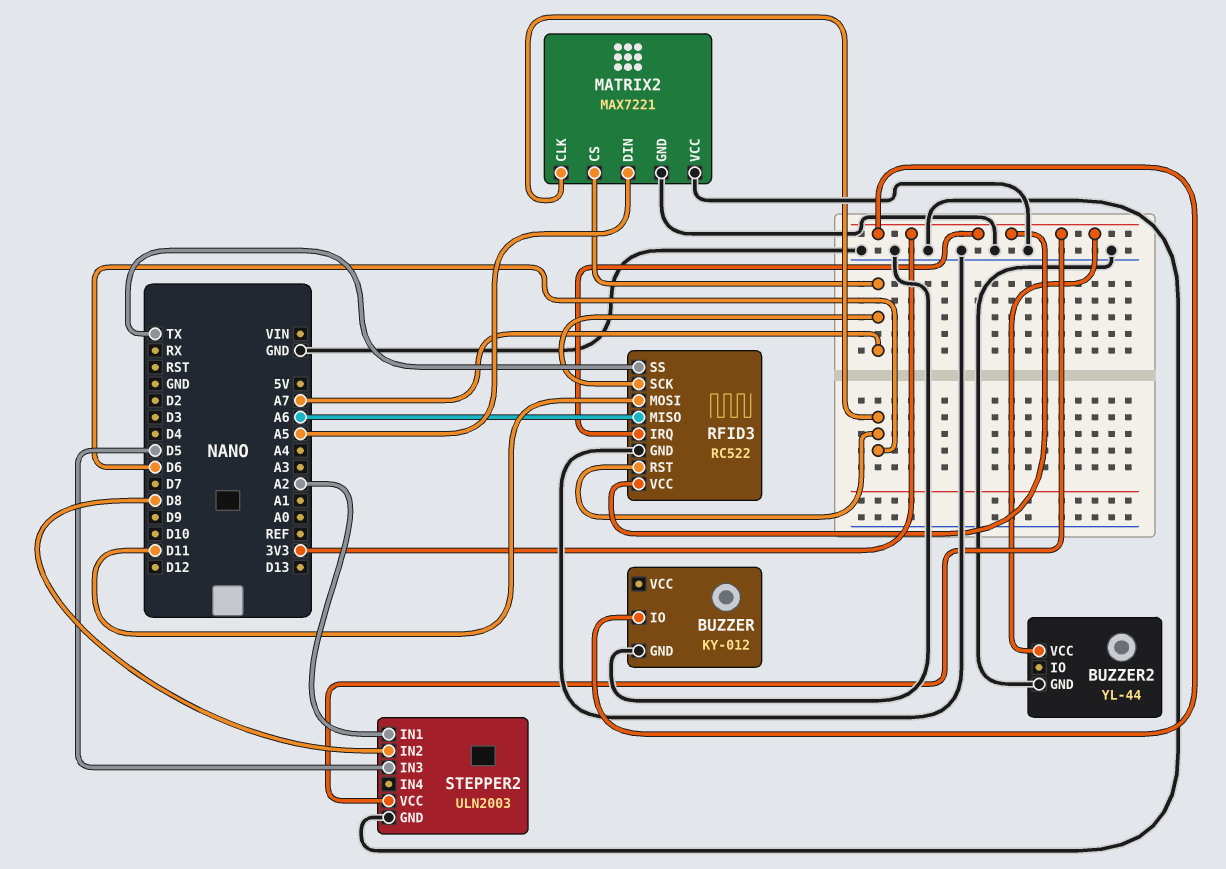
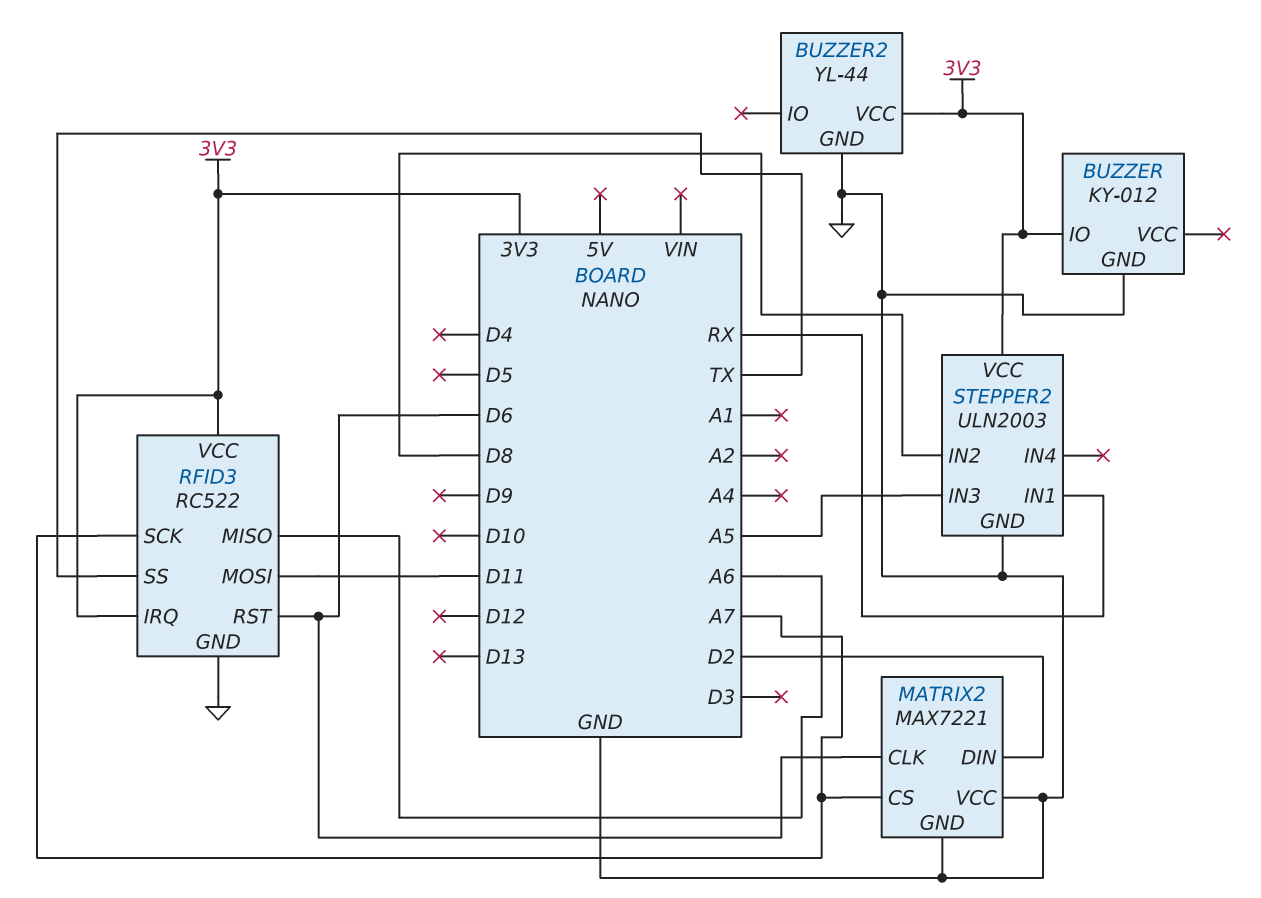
MATRIX2 pin DIN: A5 -> D2
STEPPER2 pin IN1: A2 -> RX
STEPPER2 pin IN3: D5 -> A5

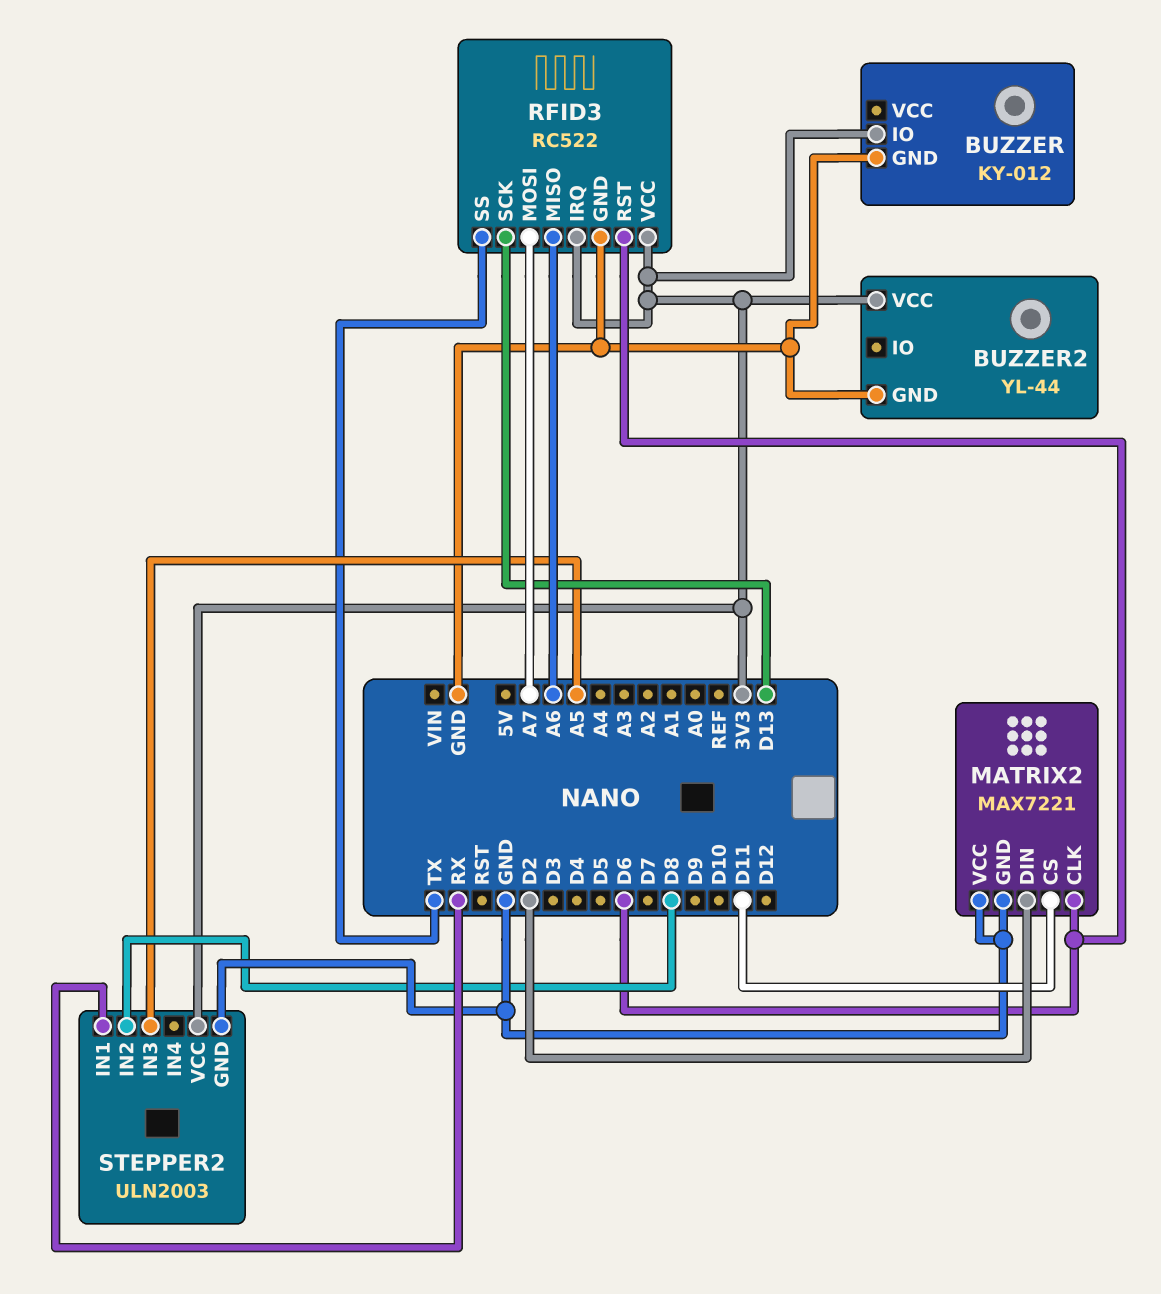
MATRIX2 pin CS: A7 -> D11
RFID3 pin MOSI: D11 -> A7
RFID3 pin SCK: A7 -> D13

